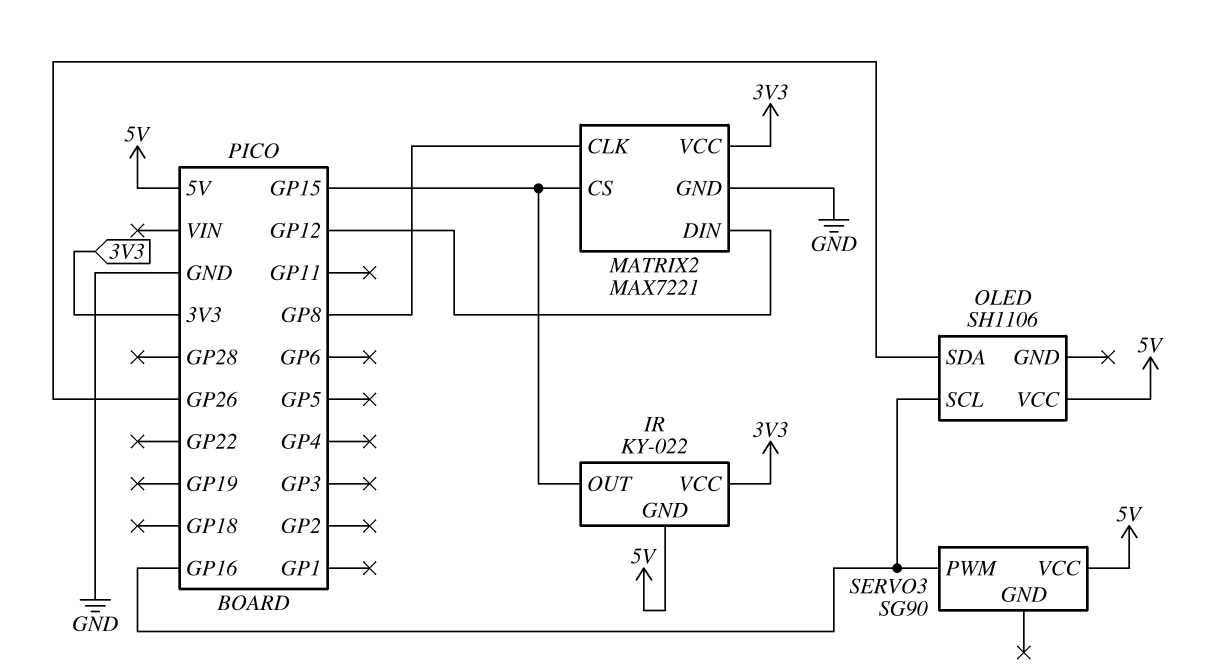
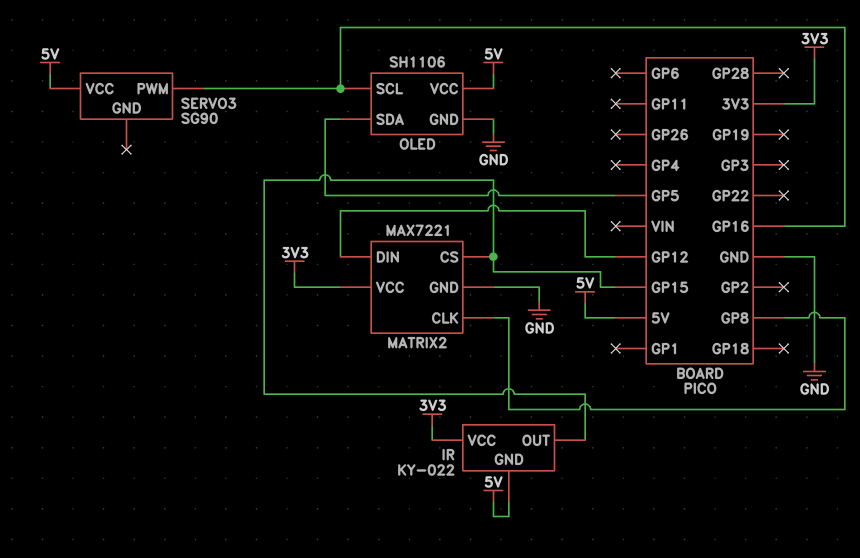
OLED pin GND: none -> GND
OLED pin SDA: GP26 -> GP5

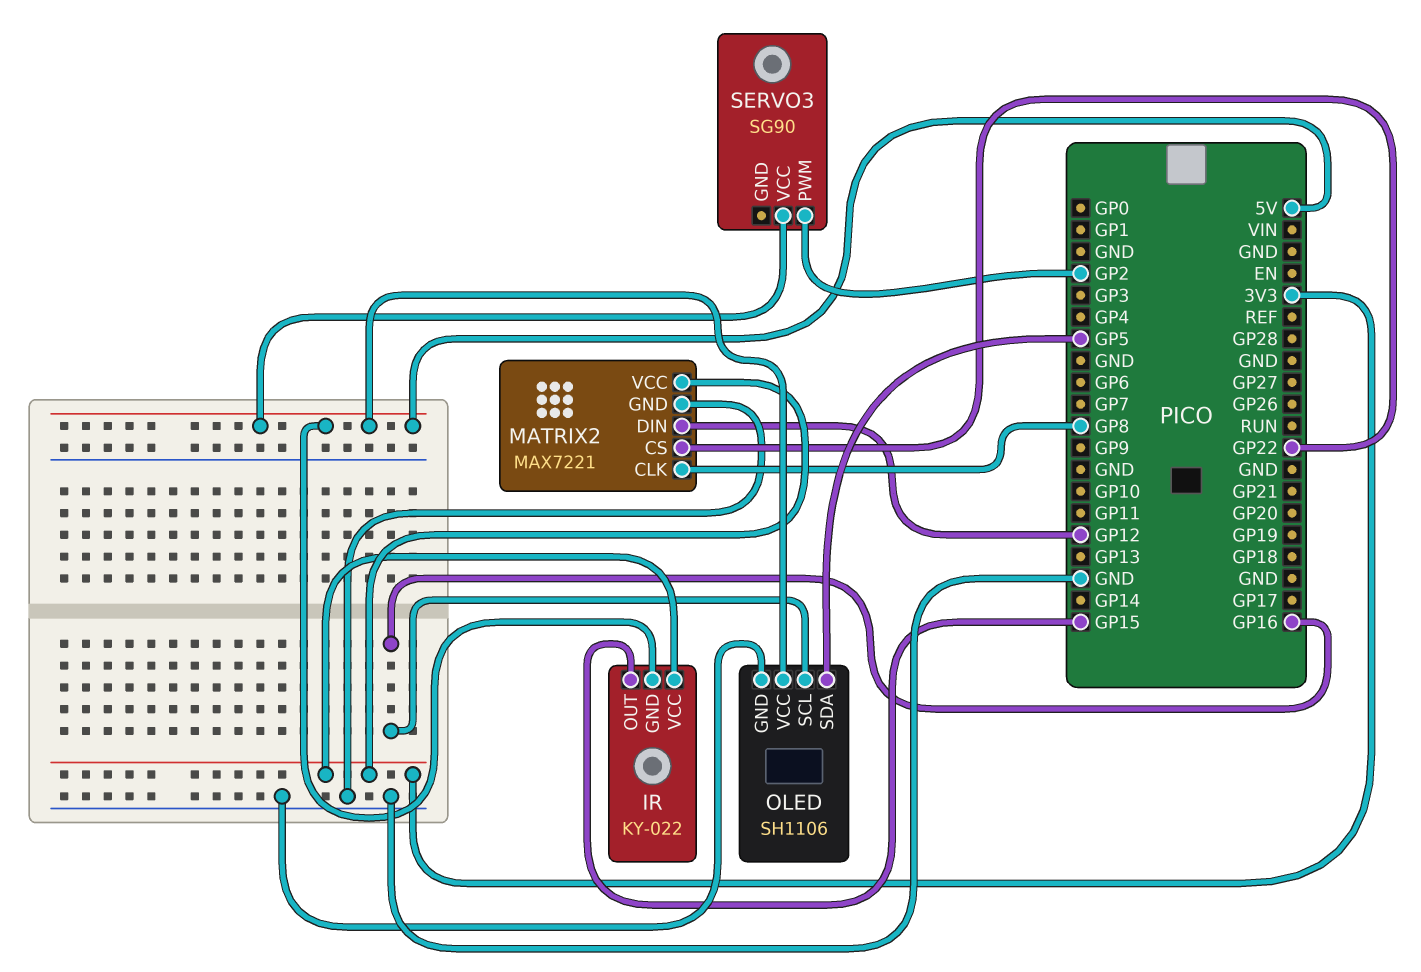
MATRIX2 pin CS: GP15 -> GP22
SERVO3 pin PWM: GP16 -> GP2

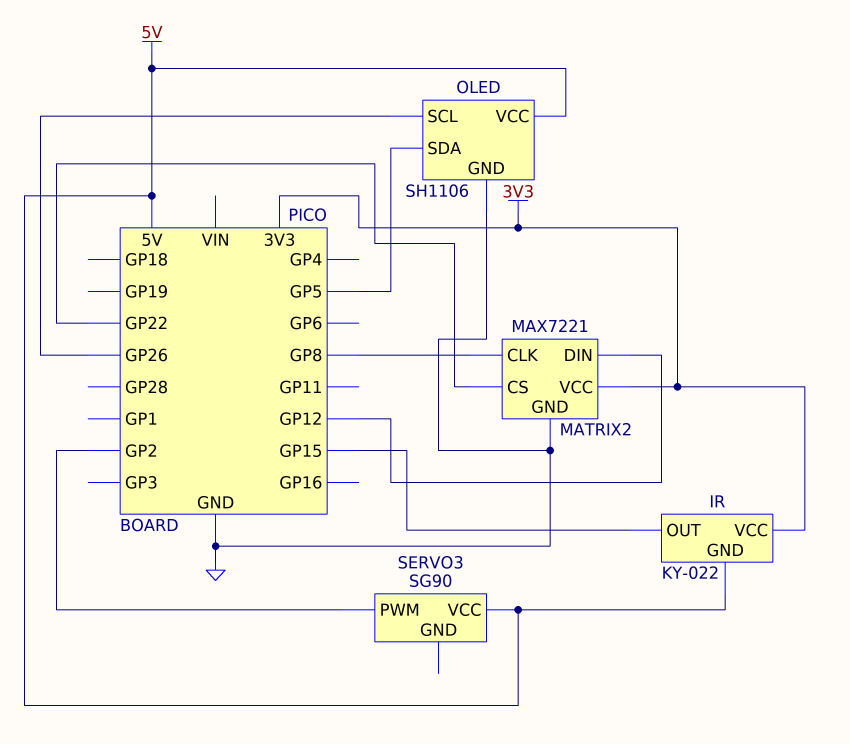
OLED pin SCL: GP16 -> GP26

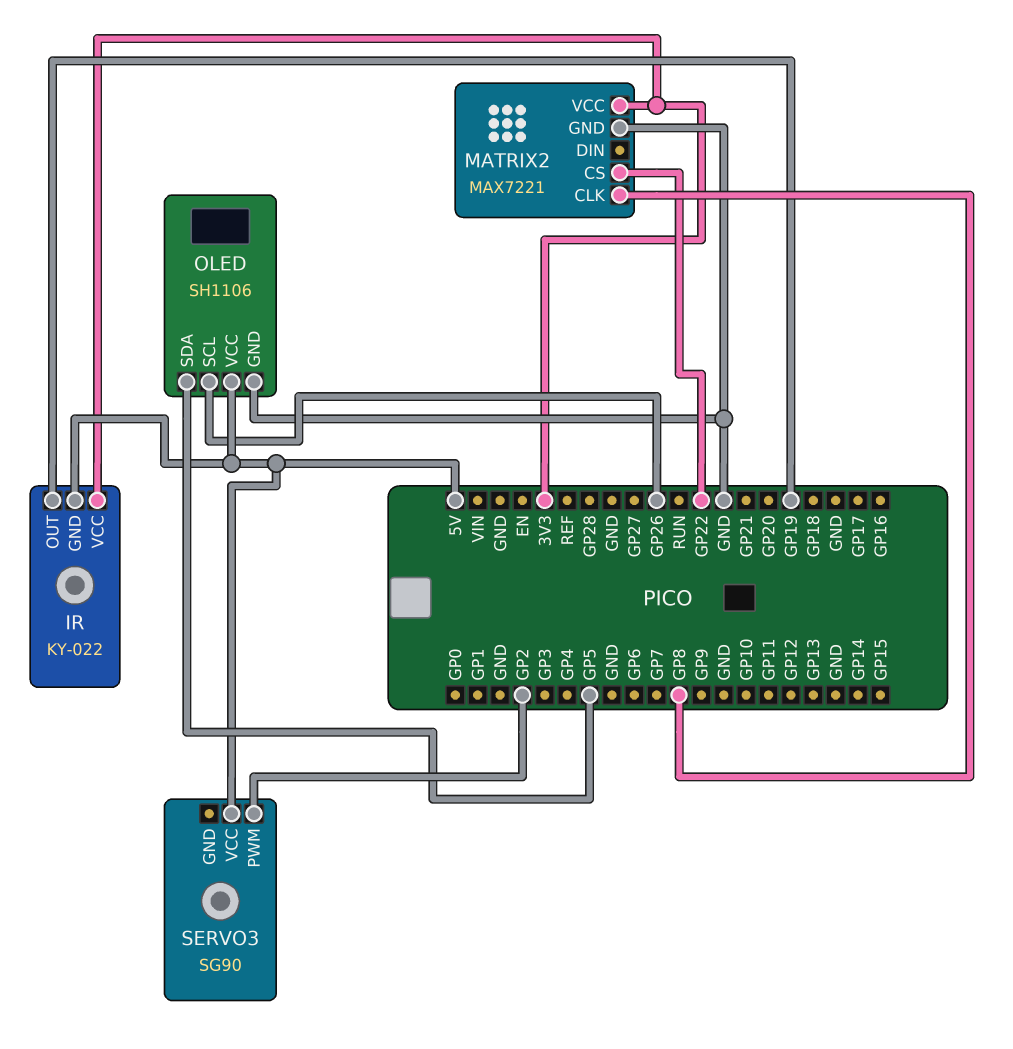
IR pin OUT: GP15 -> GP19
MATRIX2 pin DIN: GP12 -> none

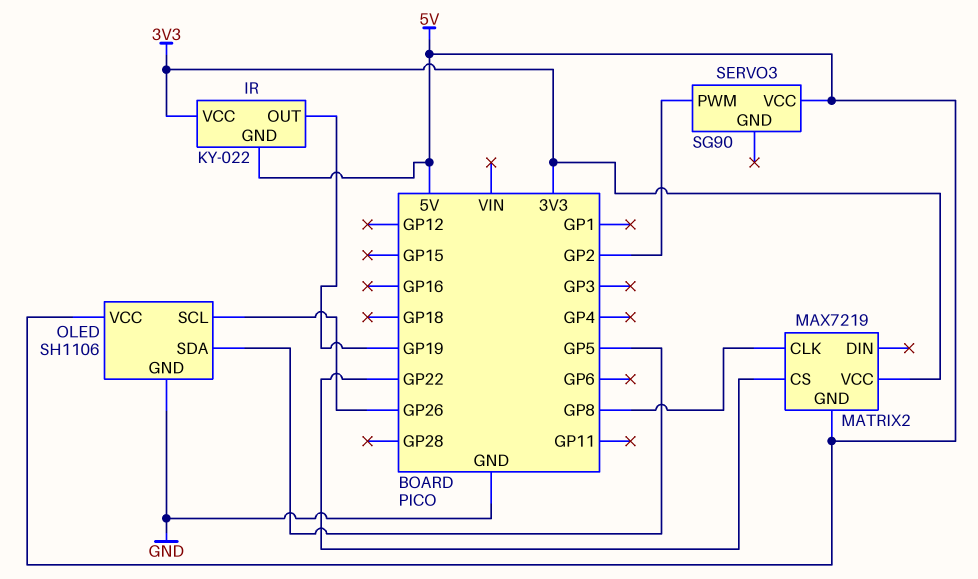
MATRIX2: MAX7221 -> MAX7219
MATRIX2 pin GND: GND -> 5V

